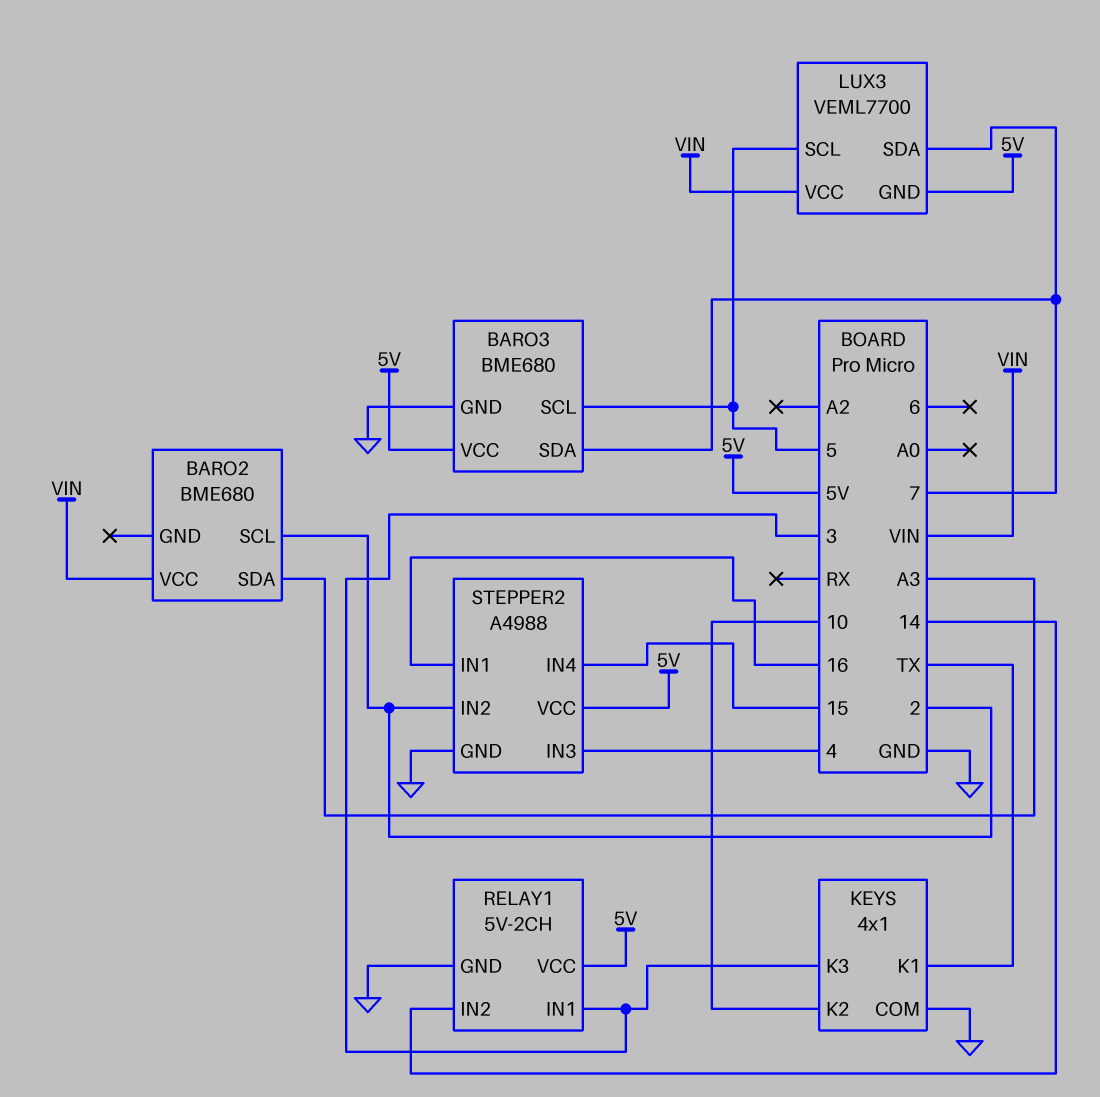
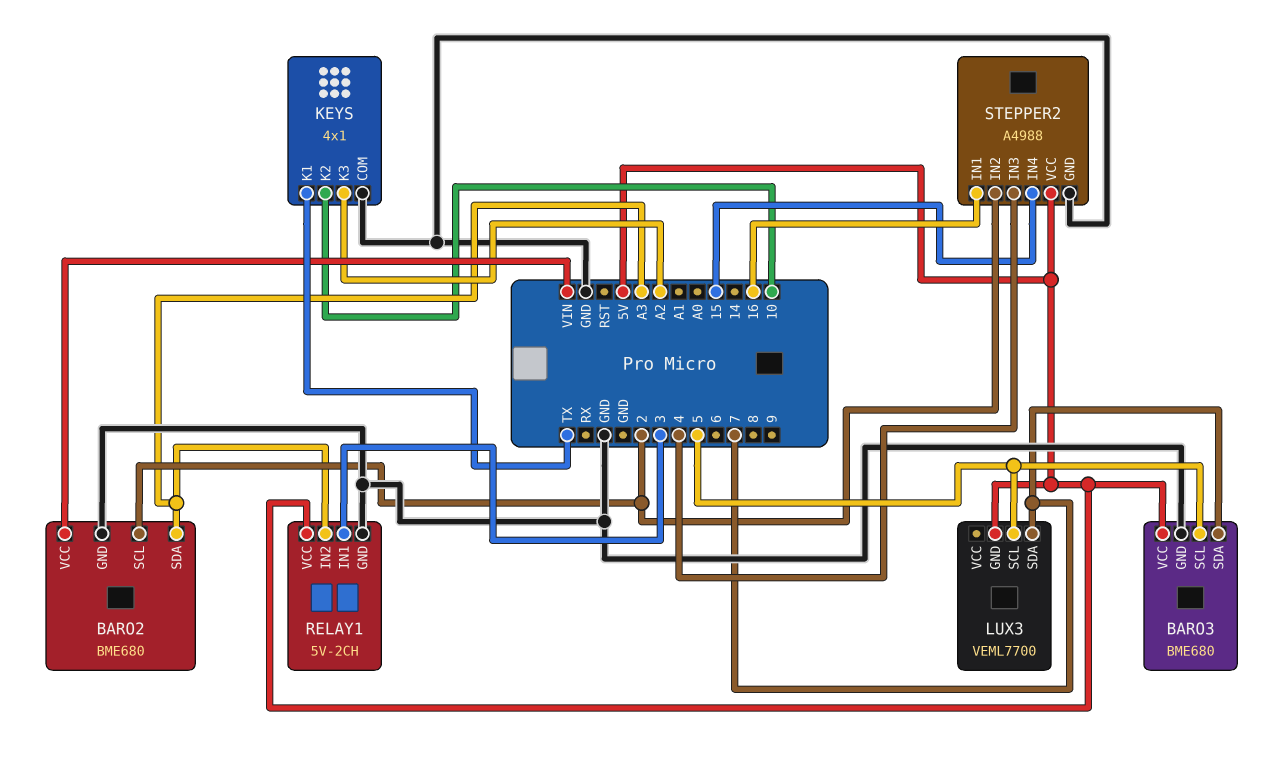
BARO2 pin GND: none -> GND
KEYS pin K3: 3 -> A2
LUX3 pin VCC: VIN -> none
RELAY1 pin IN2: 14 -> A3

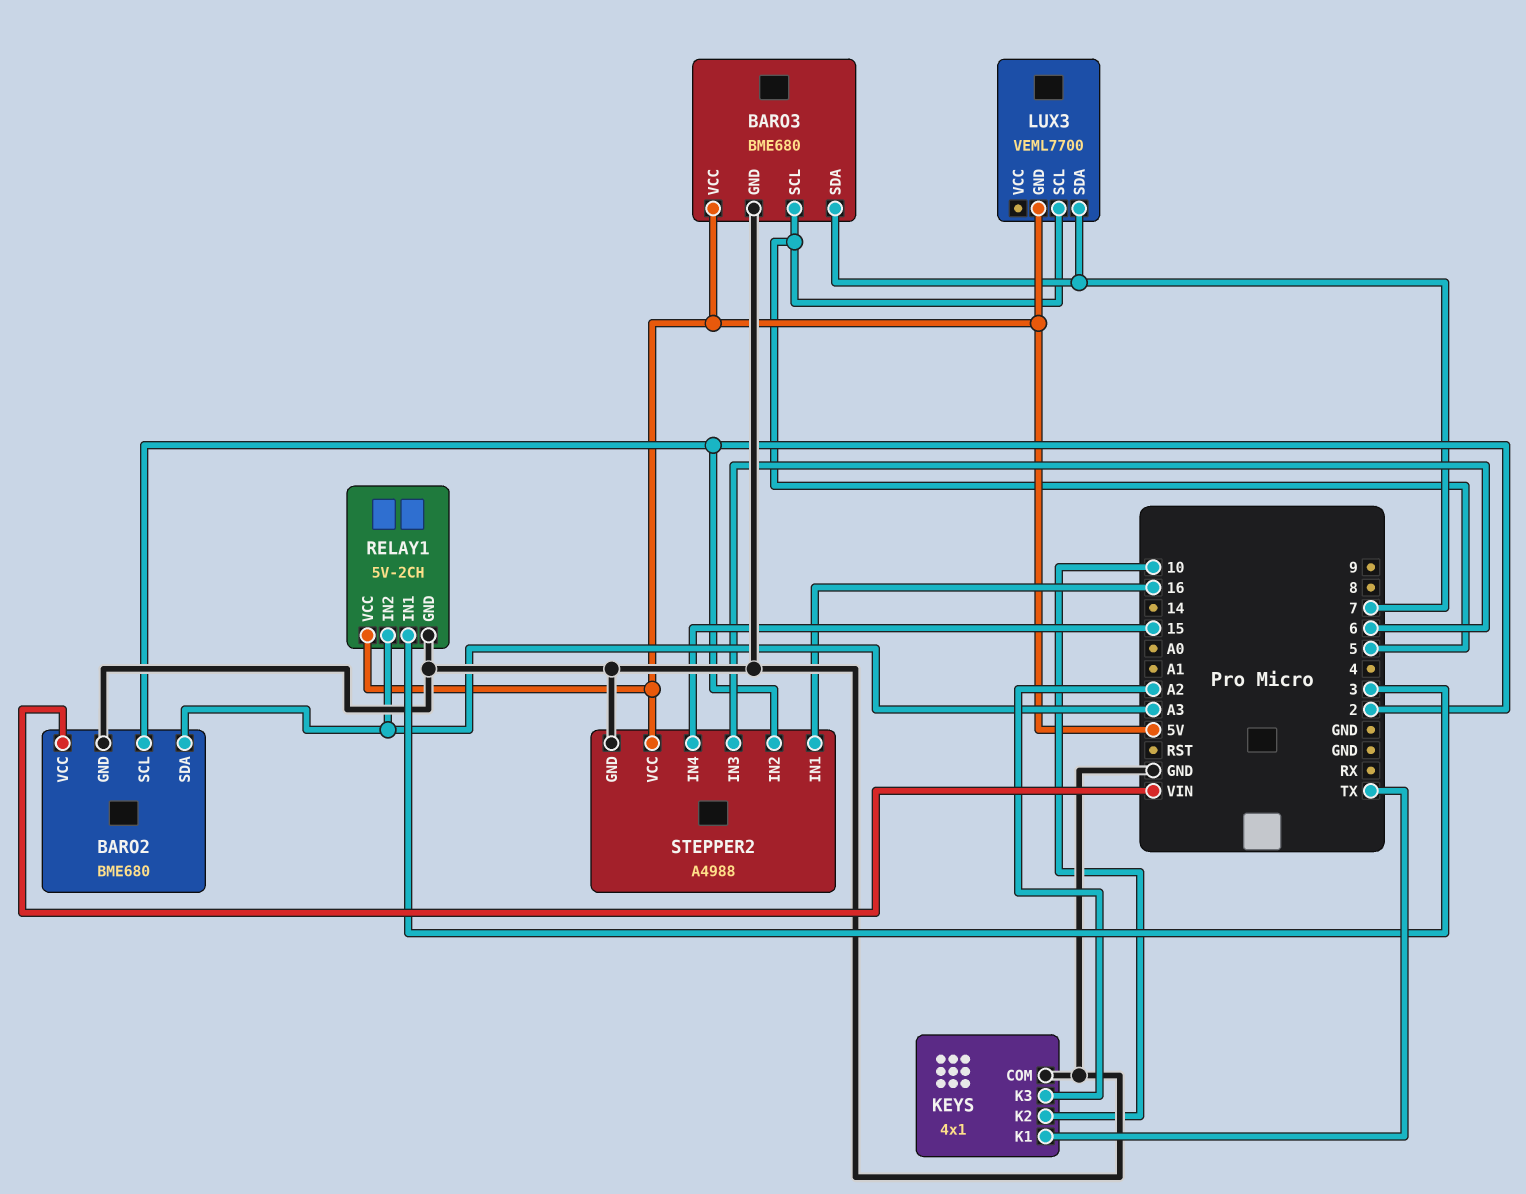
STEPPER2 pin IN3: 4 -> 6

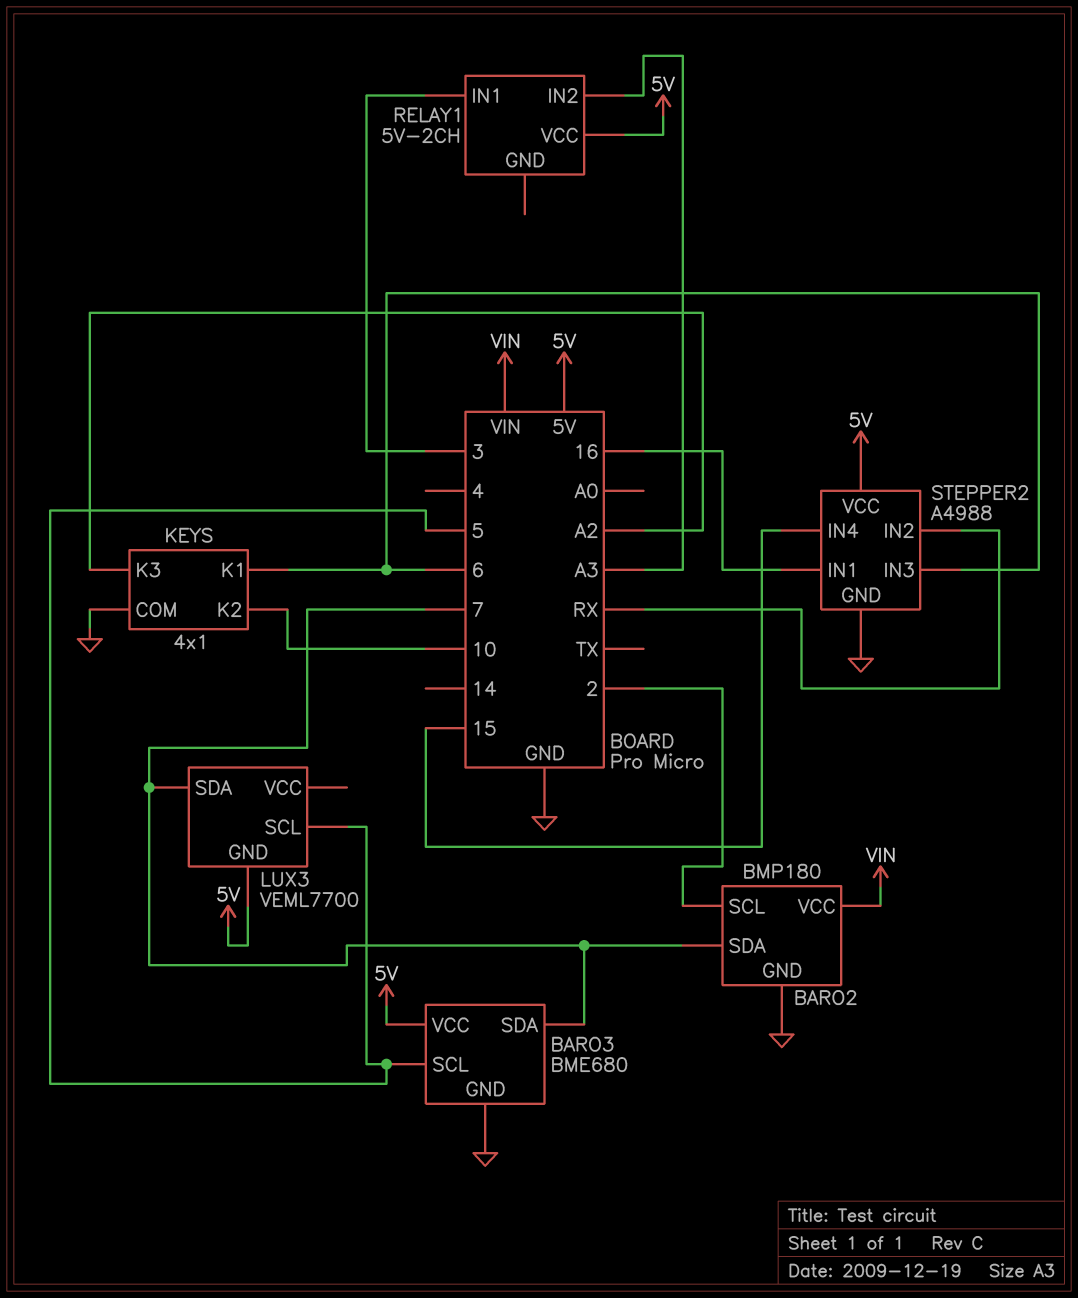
BARO2: BME680 -> BMP180
BARO2 pin SDA: A3 -> 7
KEYS pin K1: TX -> 6
RELAY1 pin GND: GND -> none
STEPPER2 pin IN2: 2 -> RX

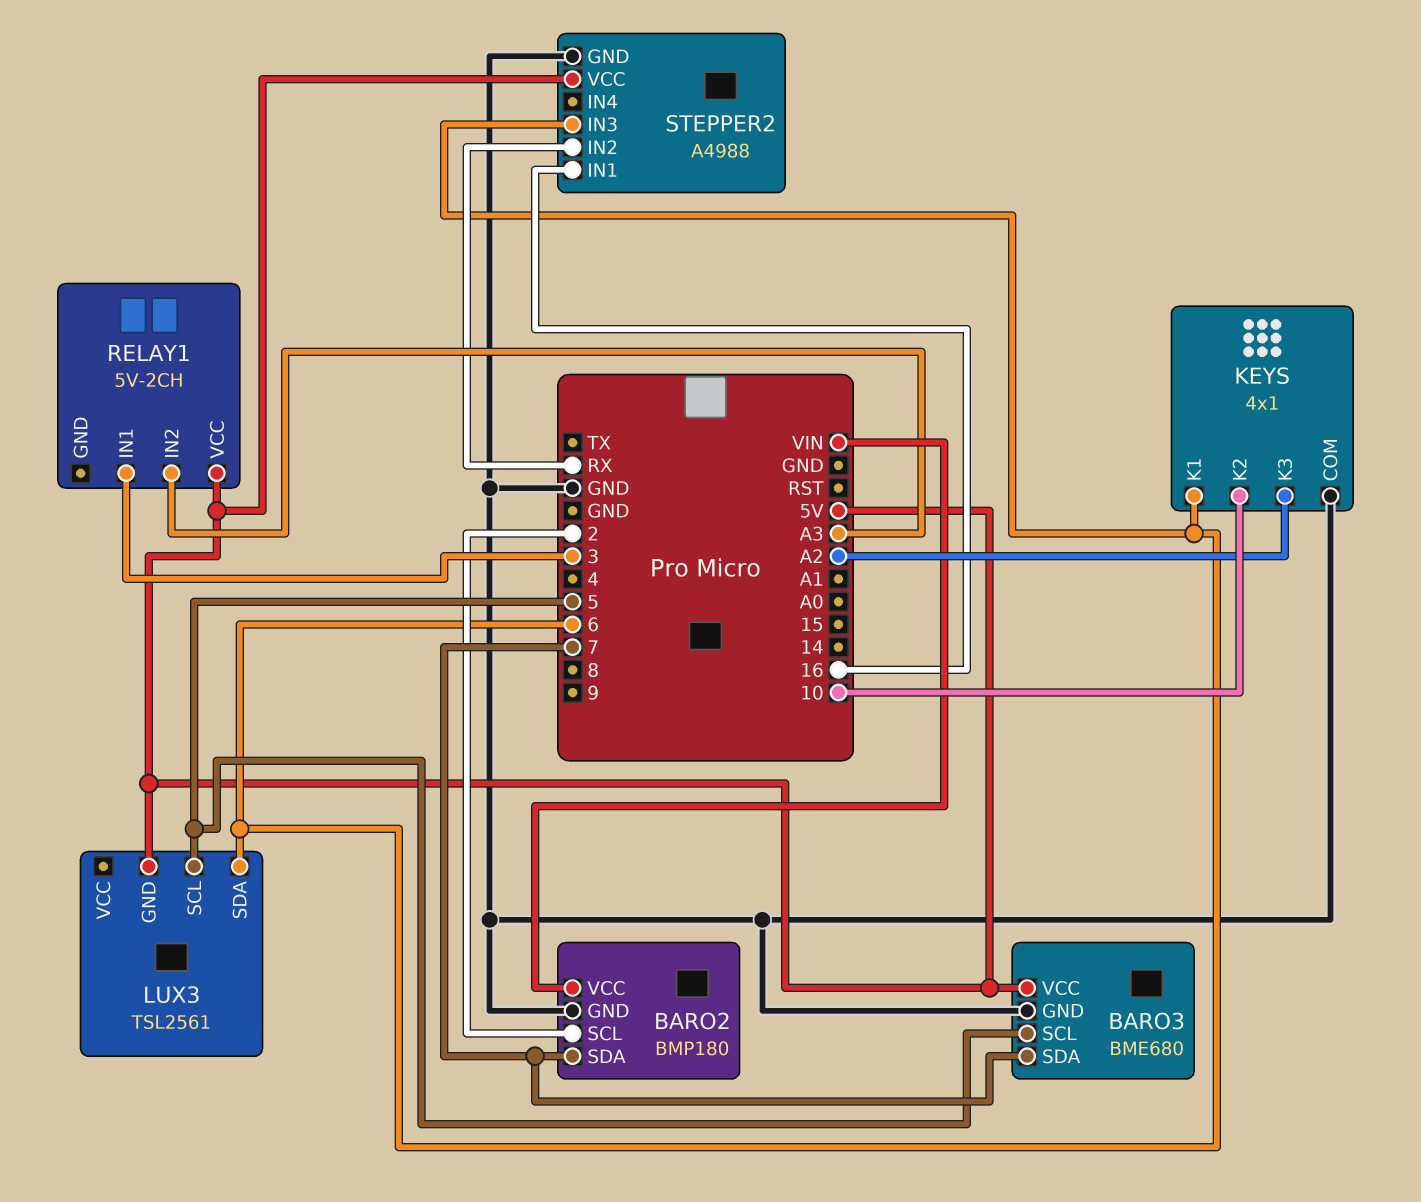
LUX3: VEML7700 -> TSL2561
LUX3 pin SDA: 7 -> 6
STEPPER2 pin IN4: 15 -> none

